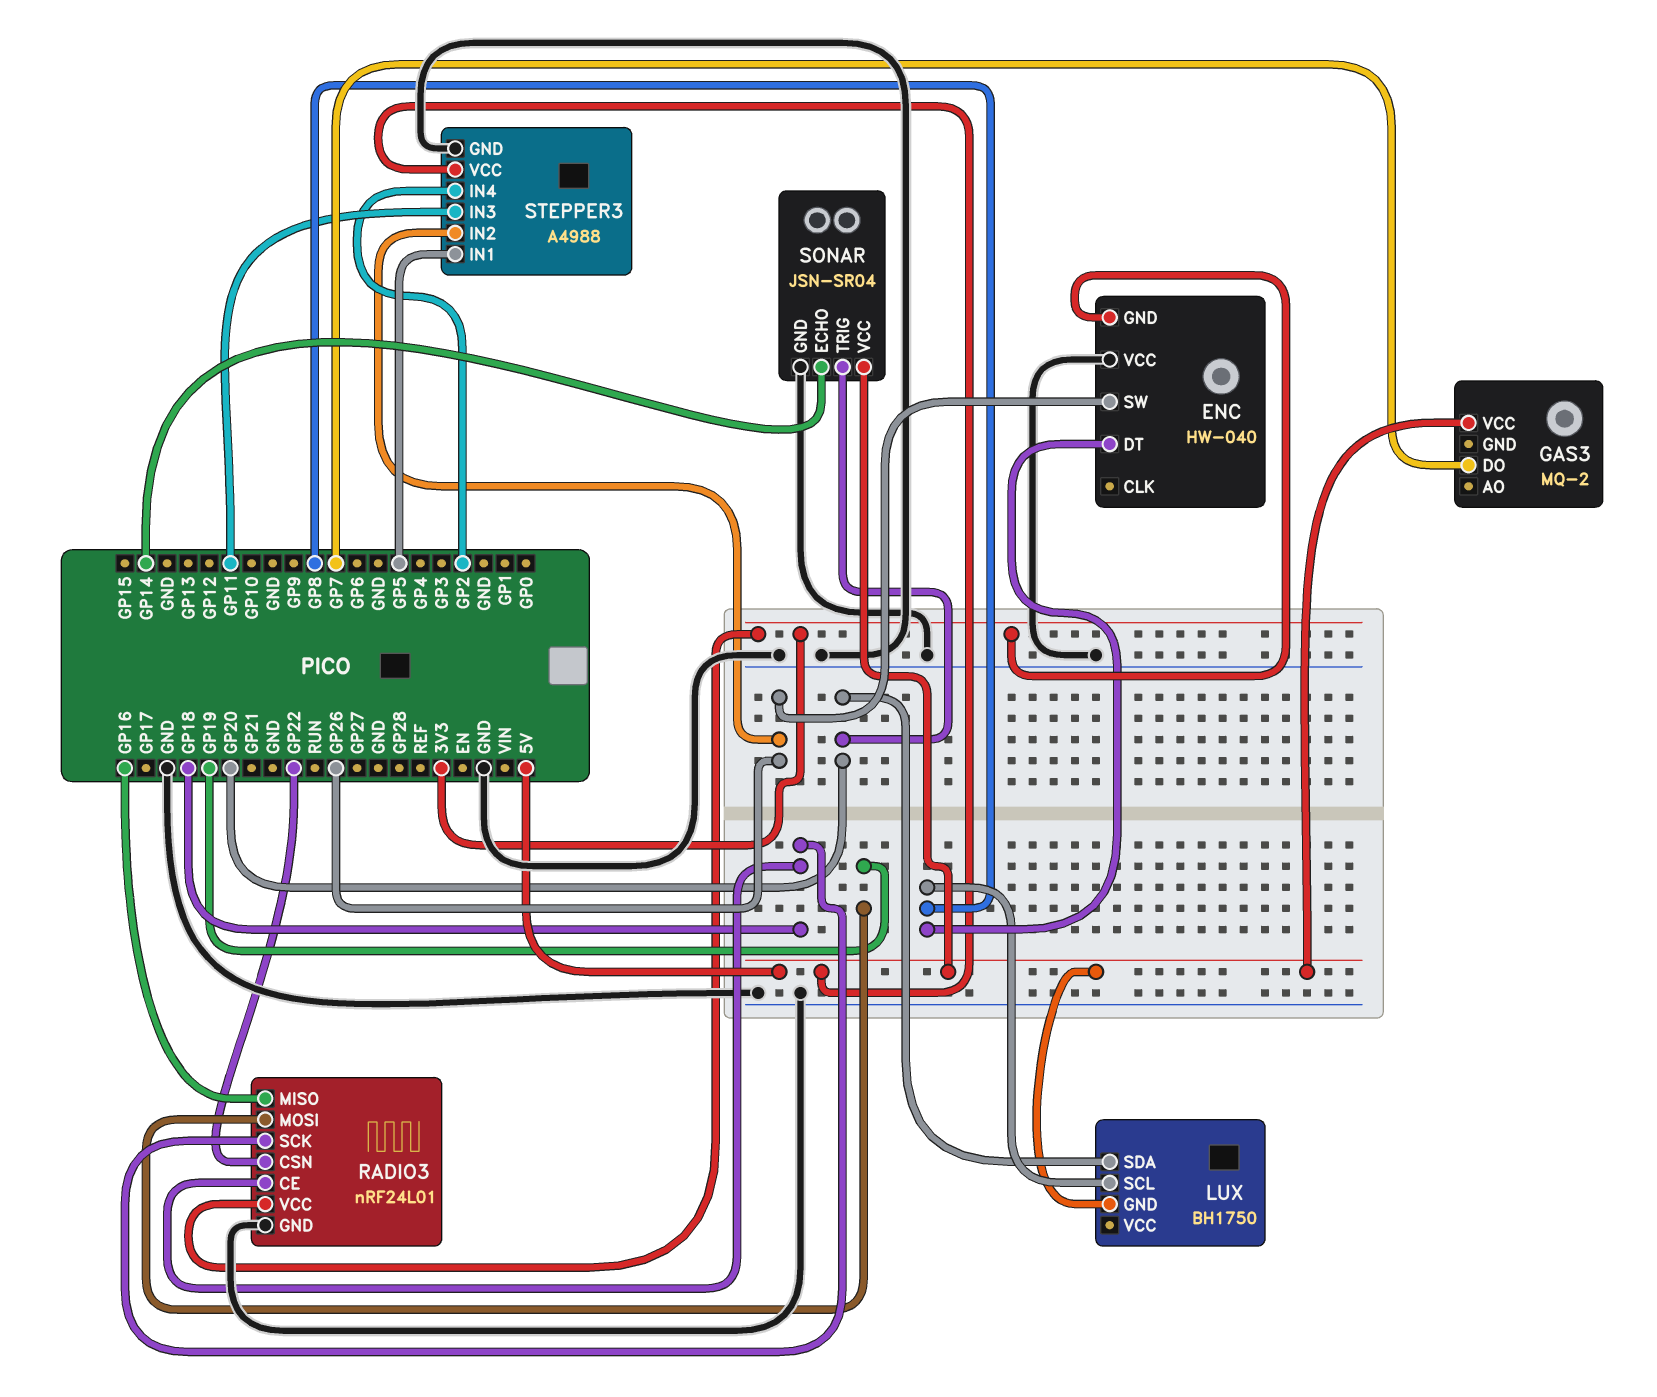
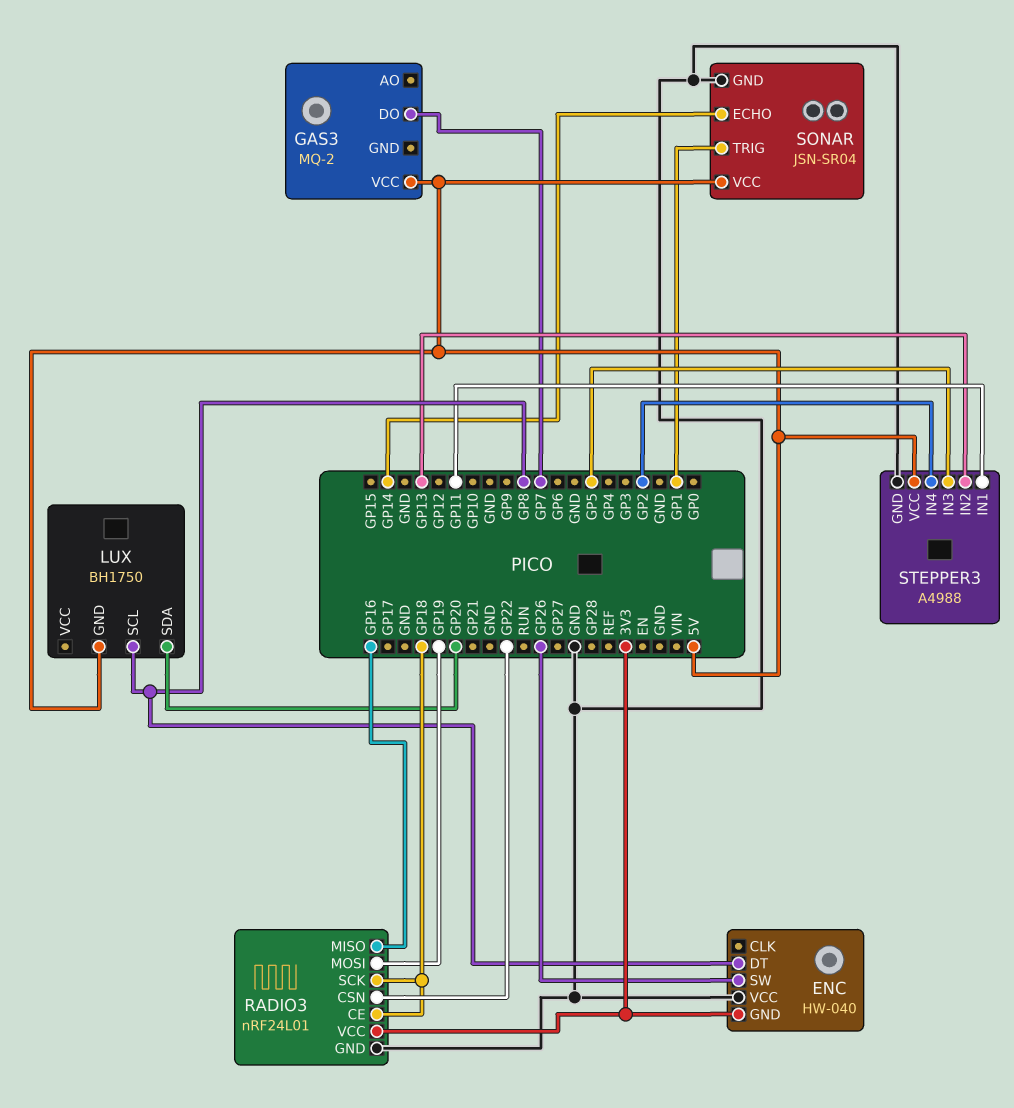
SONAR pin TRIG: GP20 -> GP1
STEPPER3 pin IN1: GP5 -> GP11
STEPPER3 pin IN2: GP26 -> GP13
STEPPER3 pin IN3: GP11 -> GP5

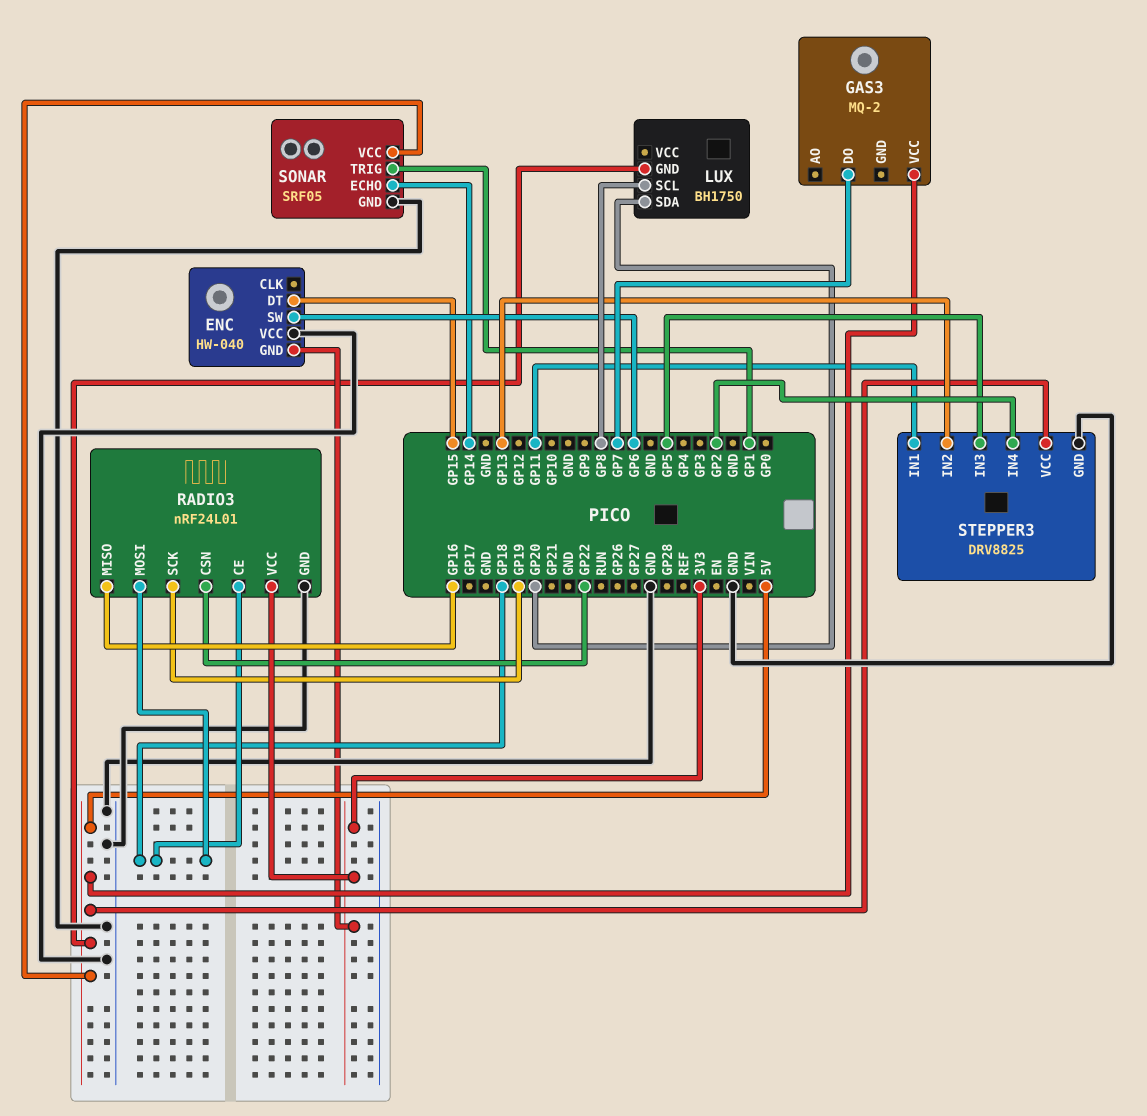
ENC pin DT: GP8 -> GP15
ENC pin SW: GP26 -> GP6
RADIO3 pin MOSI: GP19 -> GP18
RADIO3 pin SCK: GP18 -> GP19
SONAR: JSN-SR04 -> SRF05
STEPPER3: A4988 -> DRV8825

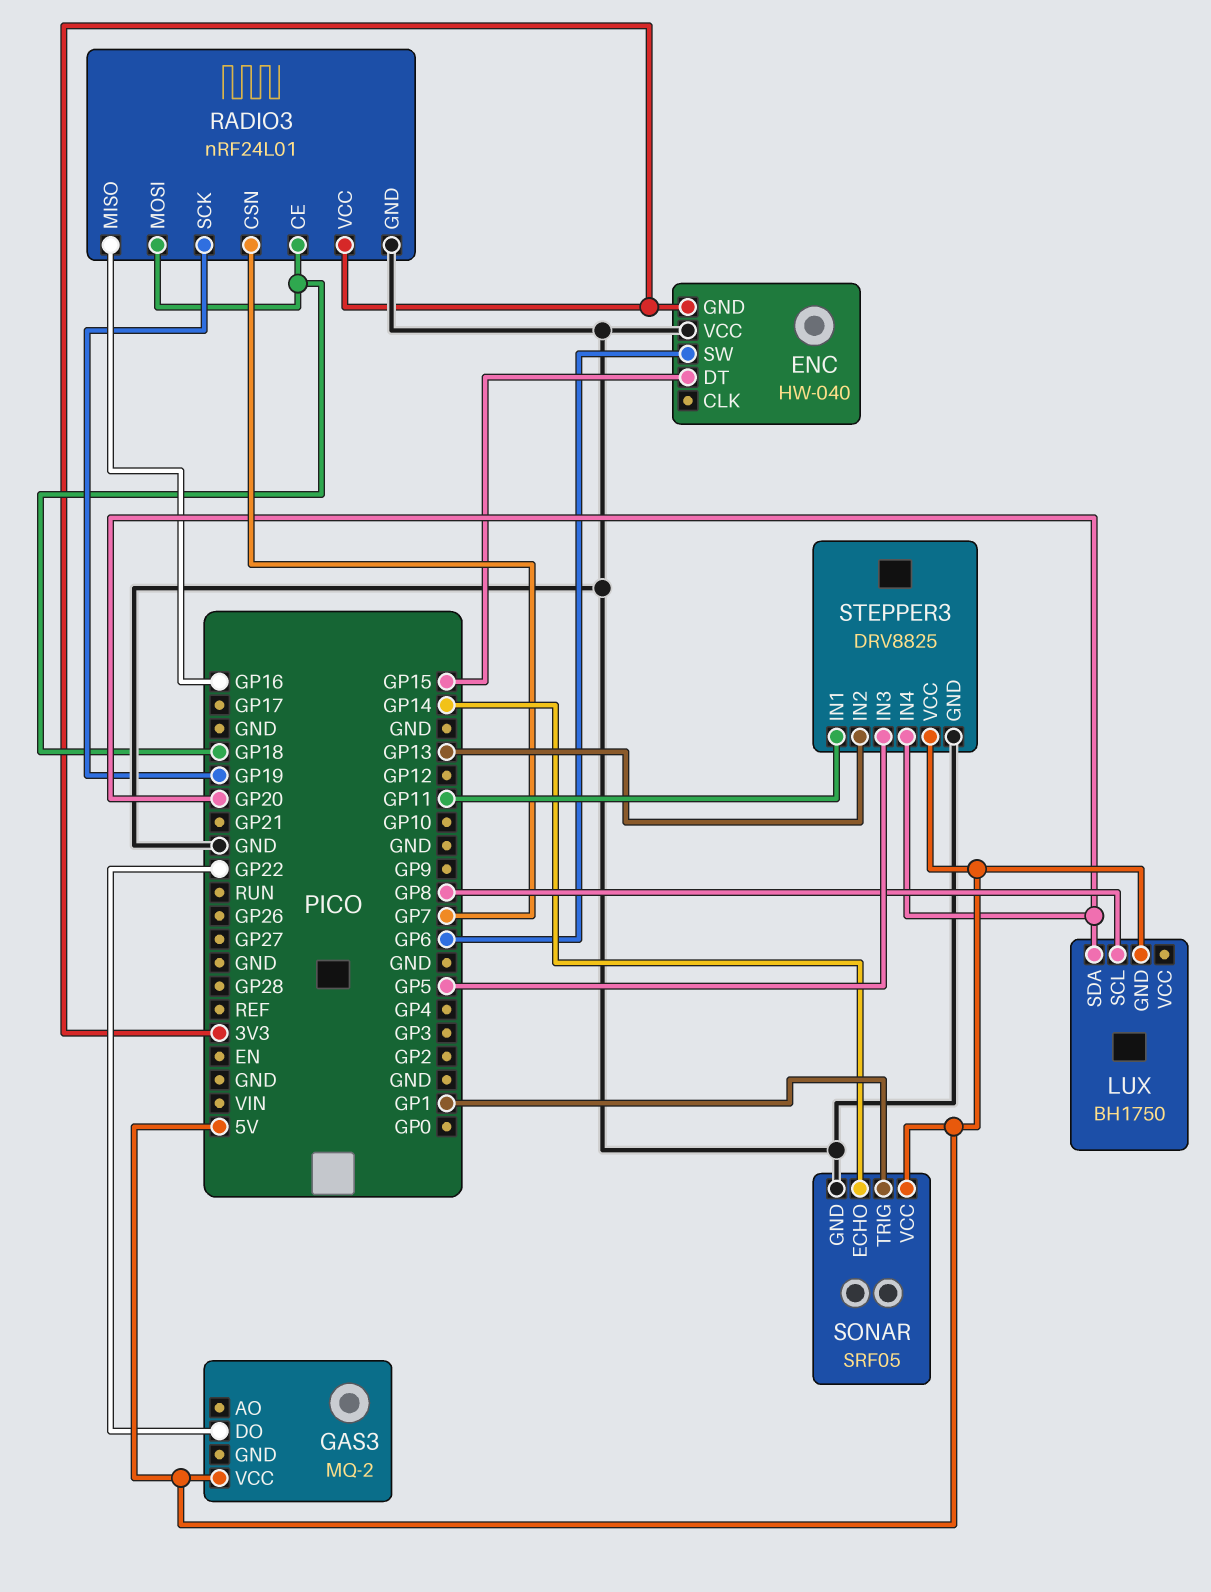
GAS3 pin DO: GP7 -> GP22
RADIO3 pin CSN: GP22 -> GP7
STEPPER3 pin IN4: GP2 -> GP20

